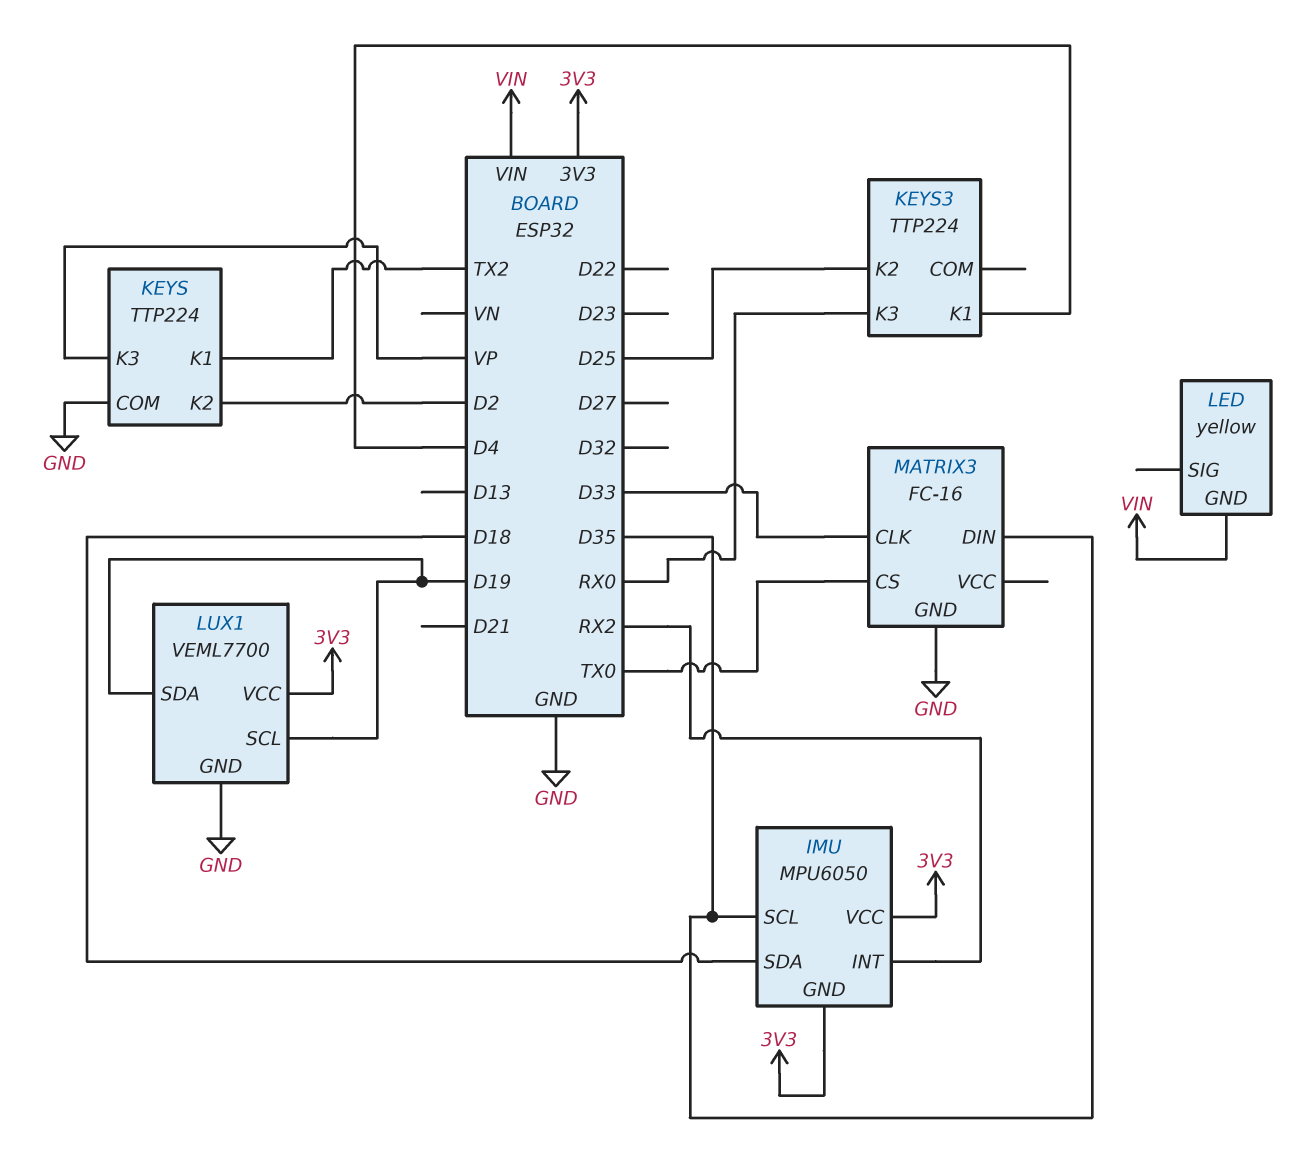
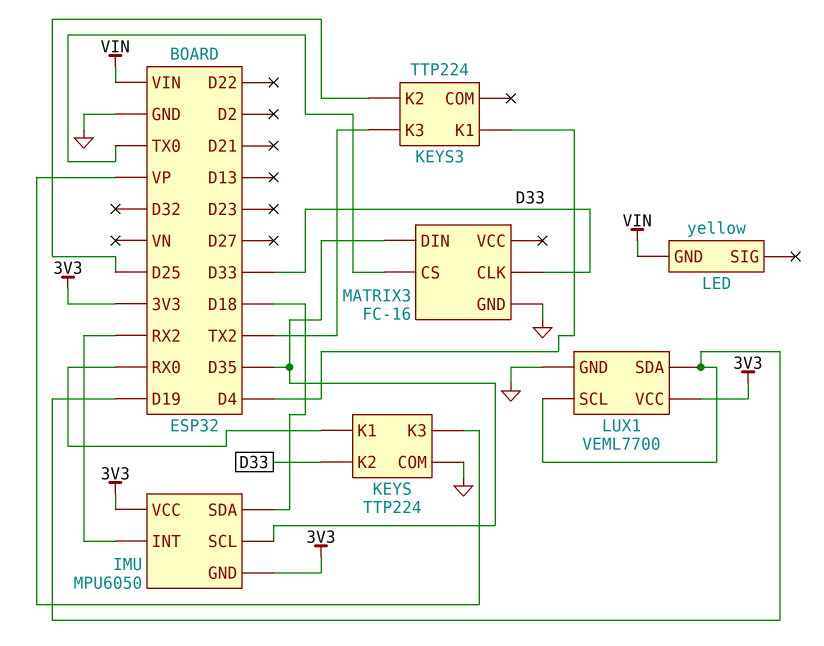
KEYS pin K1: TX2 -> RX0
KEYS pin K2: D2 -> D33
KEYS3 pin K3: RX0 -> TX2

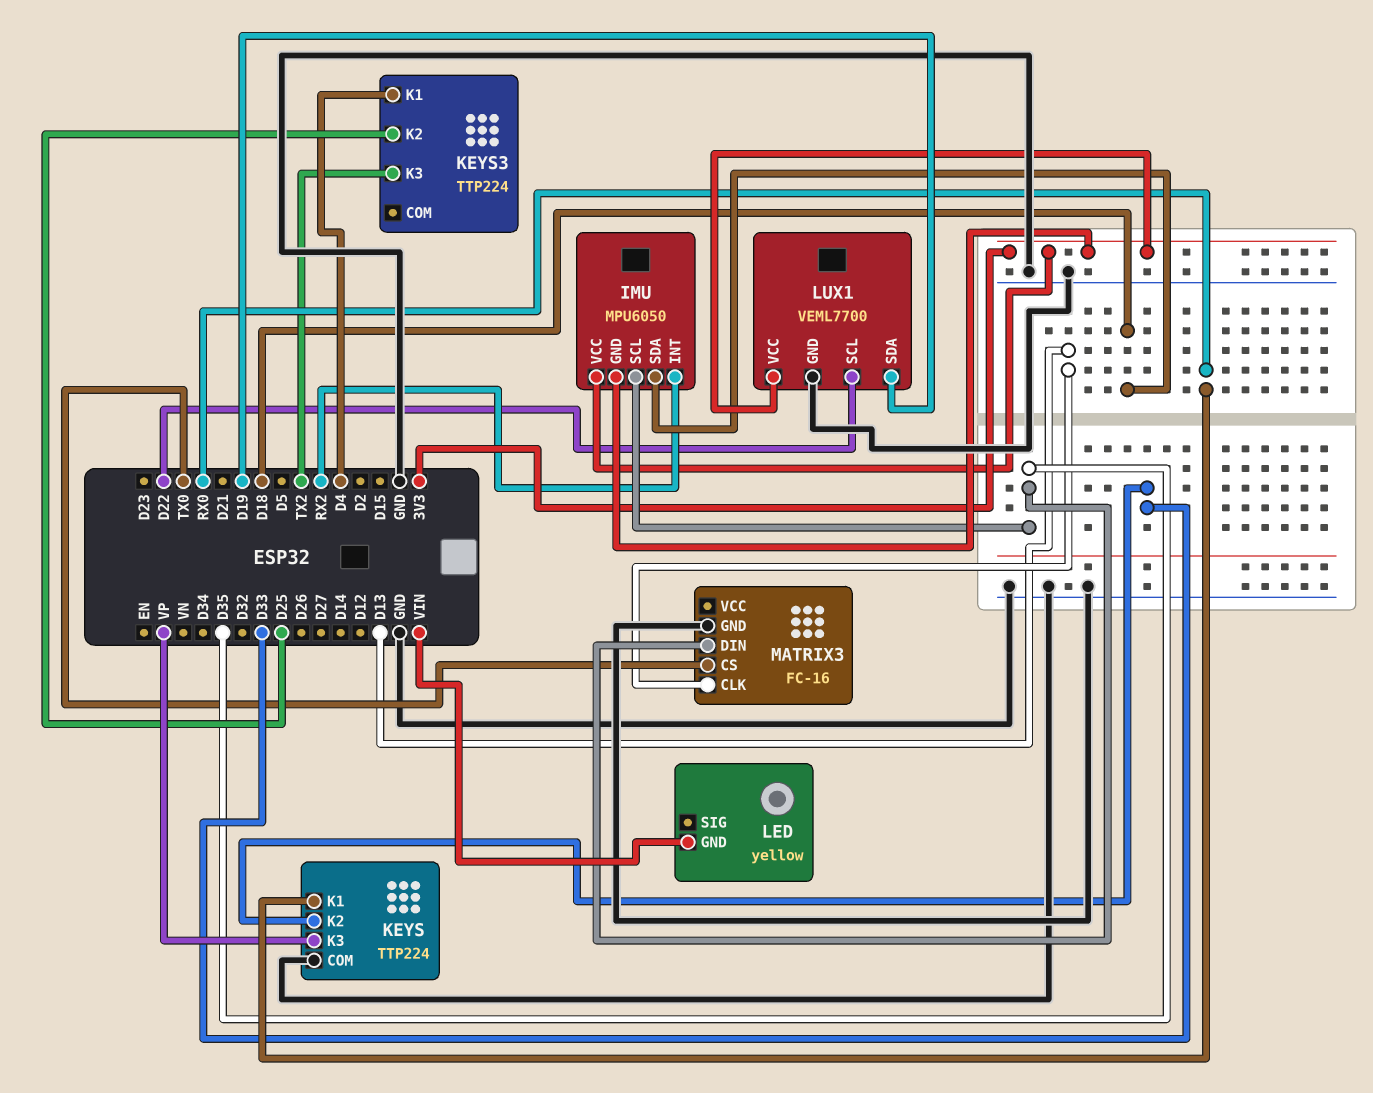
LUX1 pin SCL: D19 -> D22
MATRIX3 pin CLK: D33 -> D13

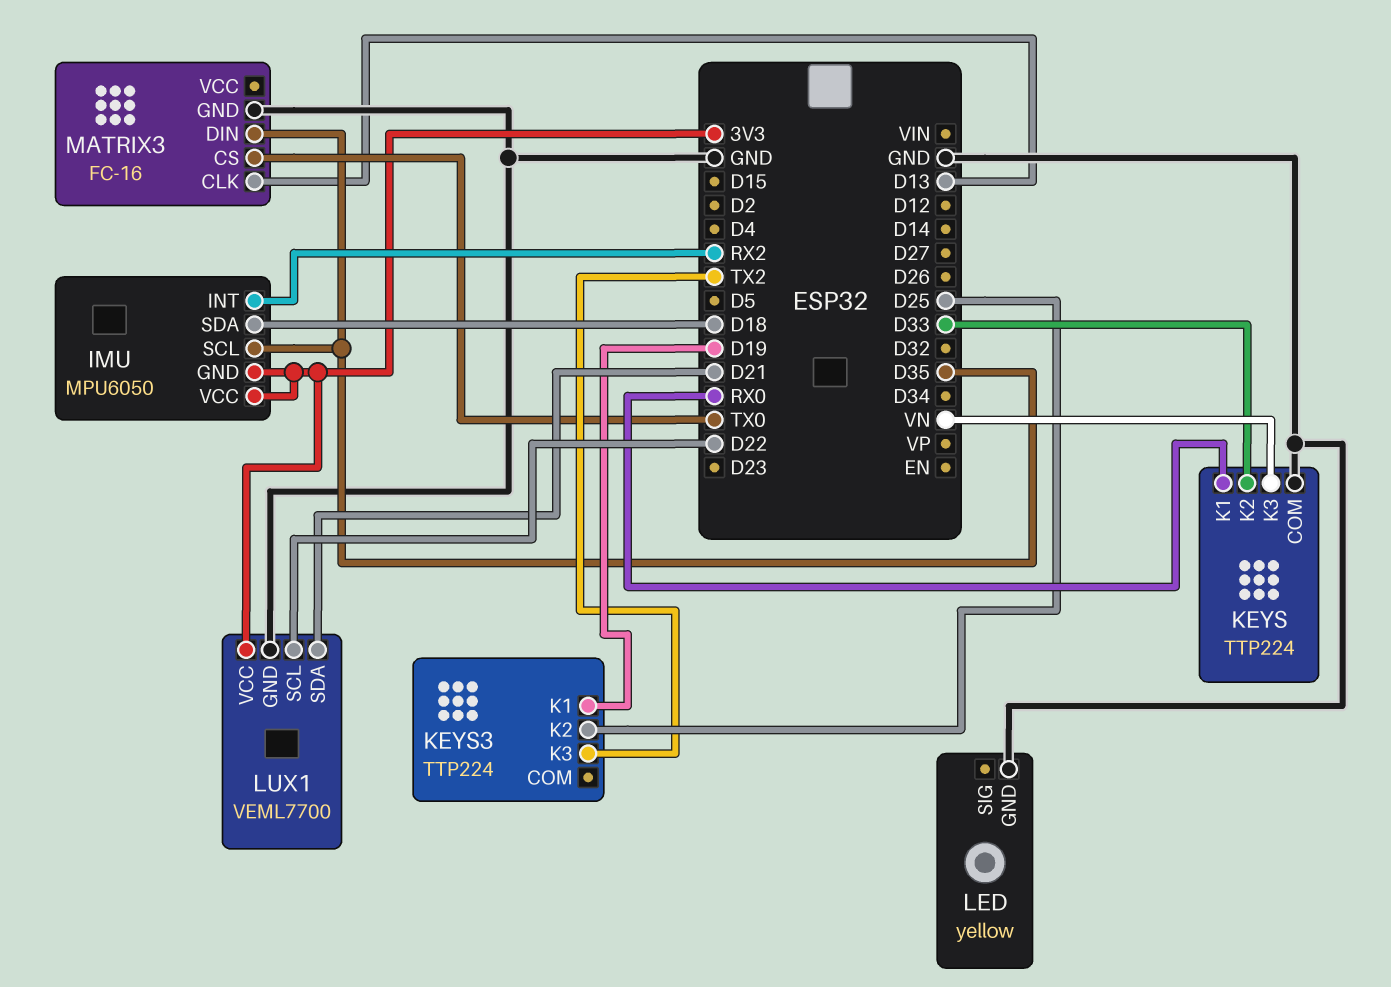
KEYS pin K3: VP -> VN
KEYS3 pin K1: D4 -> D19
LED pin GND: VIN -> GND
LUX1 pin SDA: D19 -> D21

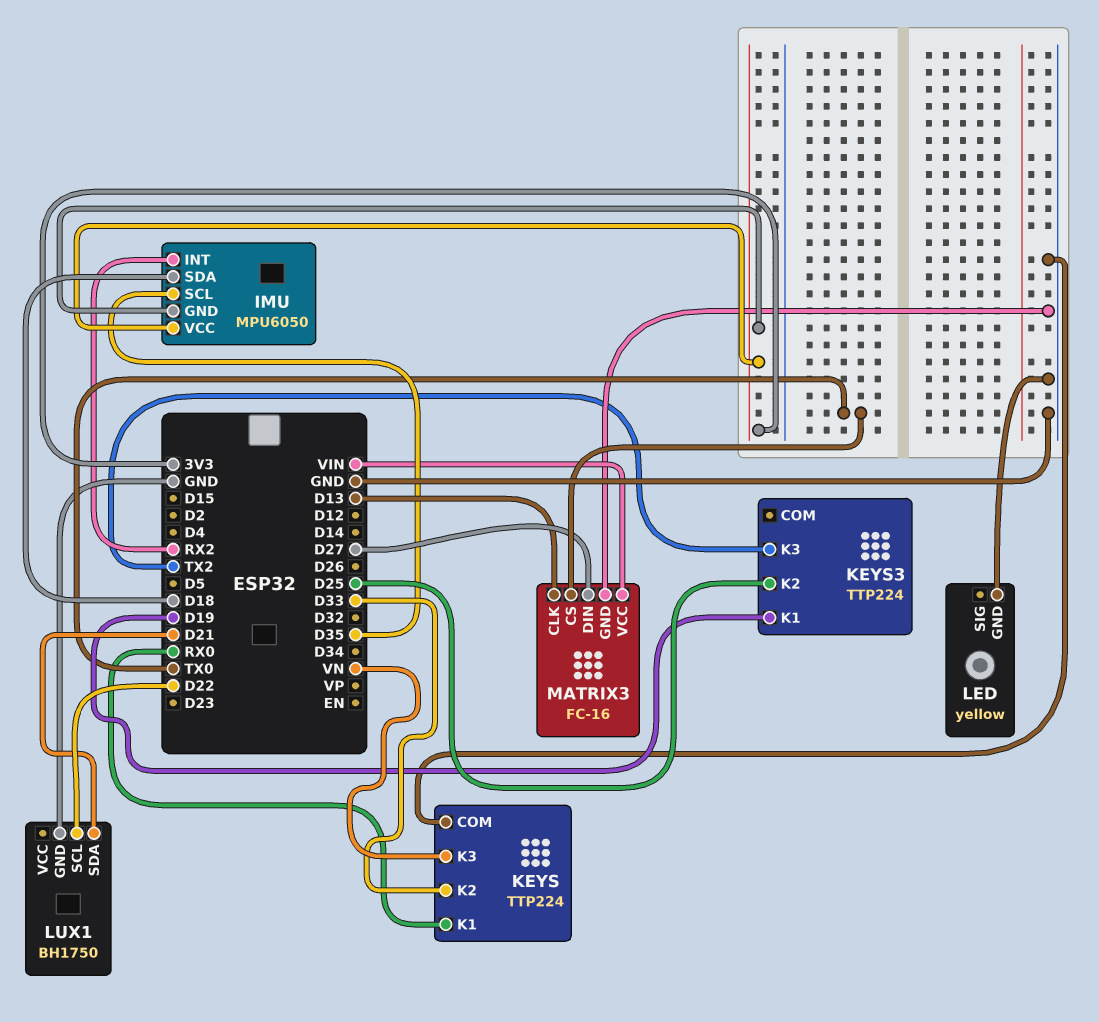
LUX1: VEML7700 -> BH1750
LUX1 pin VCC: 3V3 -> none
MATRIX3 pin DIN: D35 -> D27
MATRIX3 pin VCC: none -> VIN

